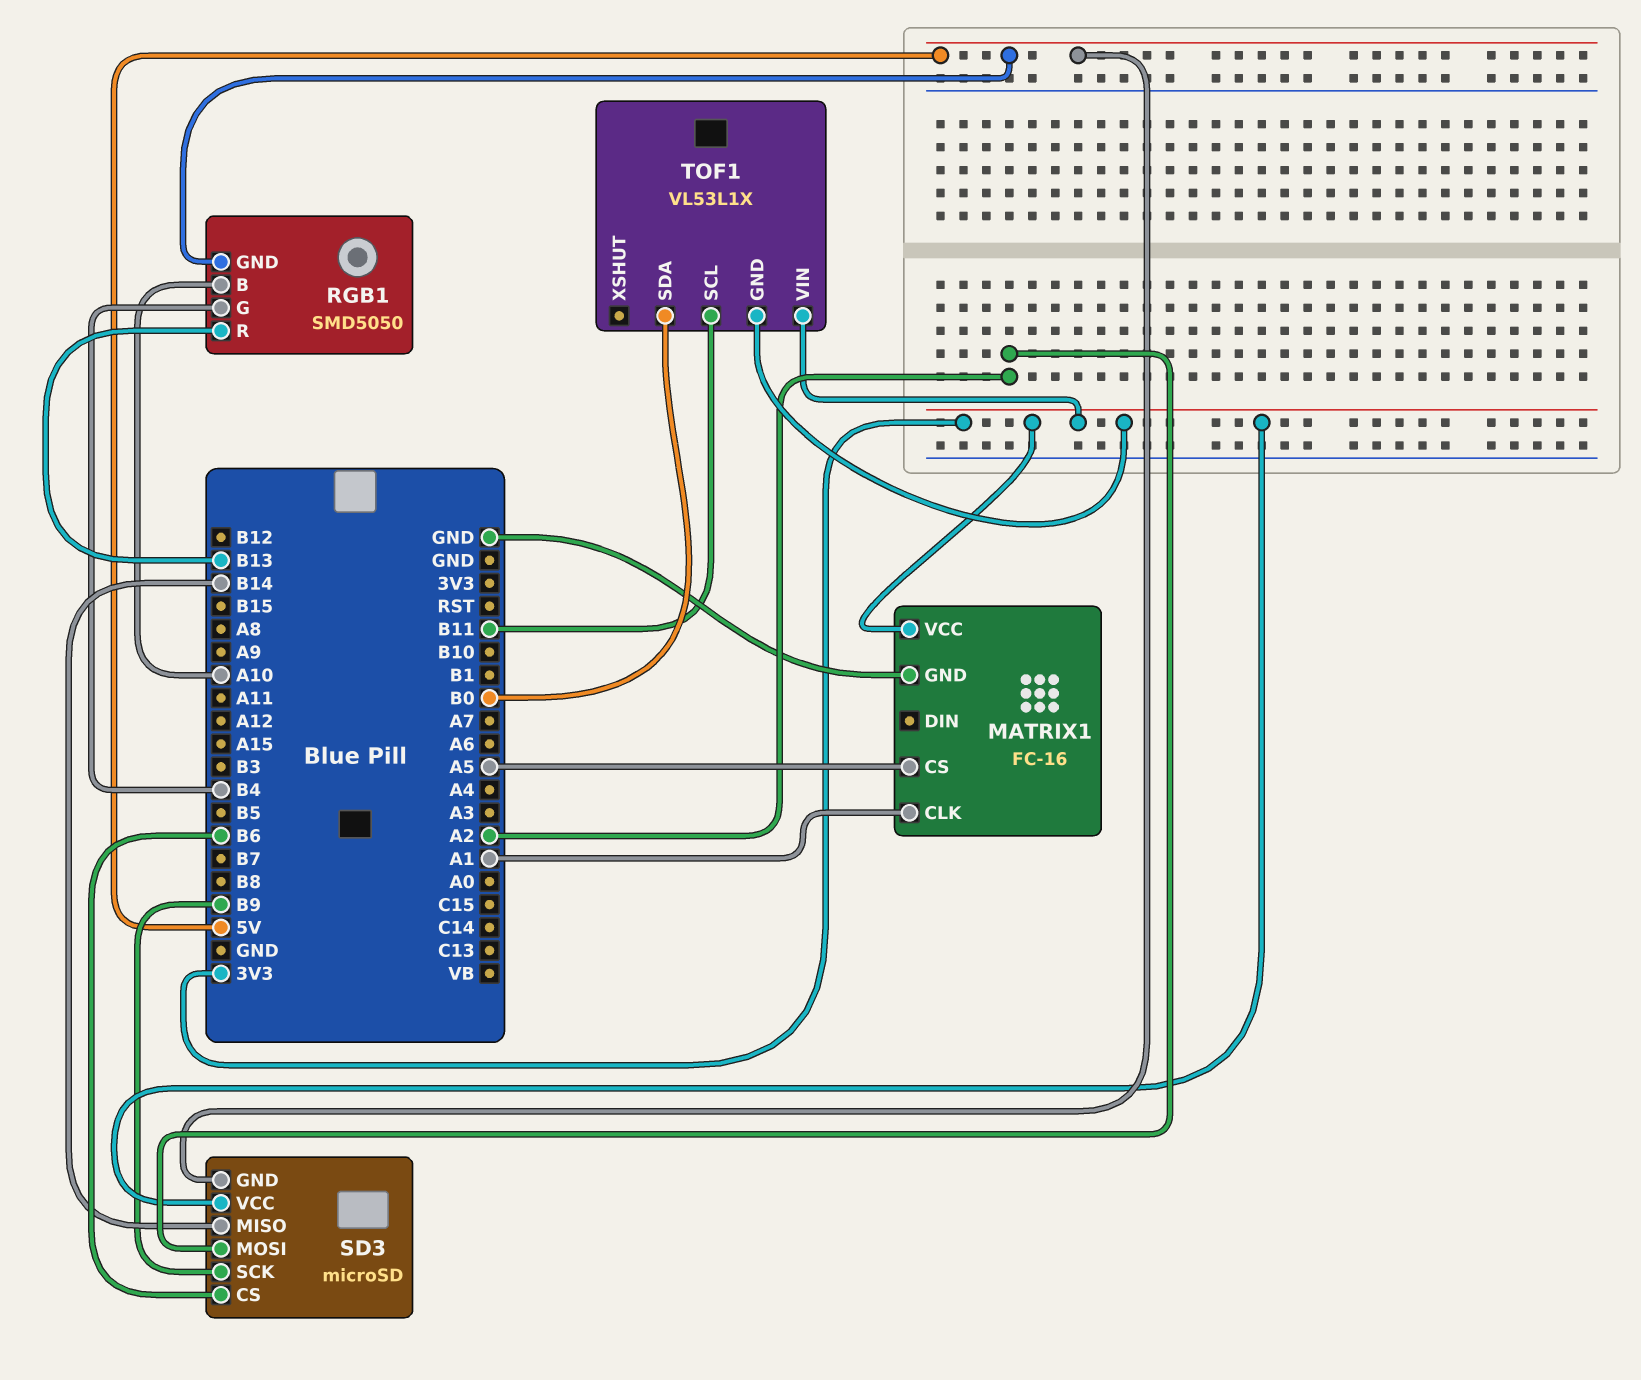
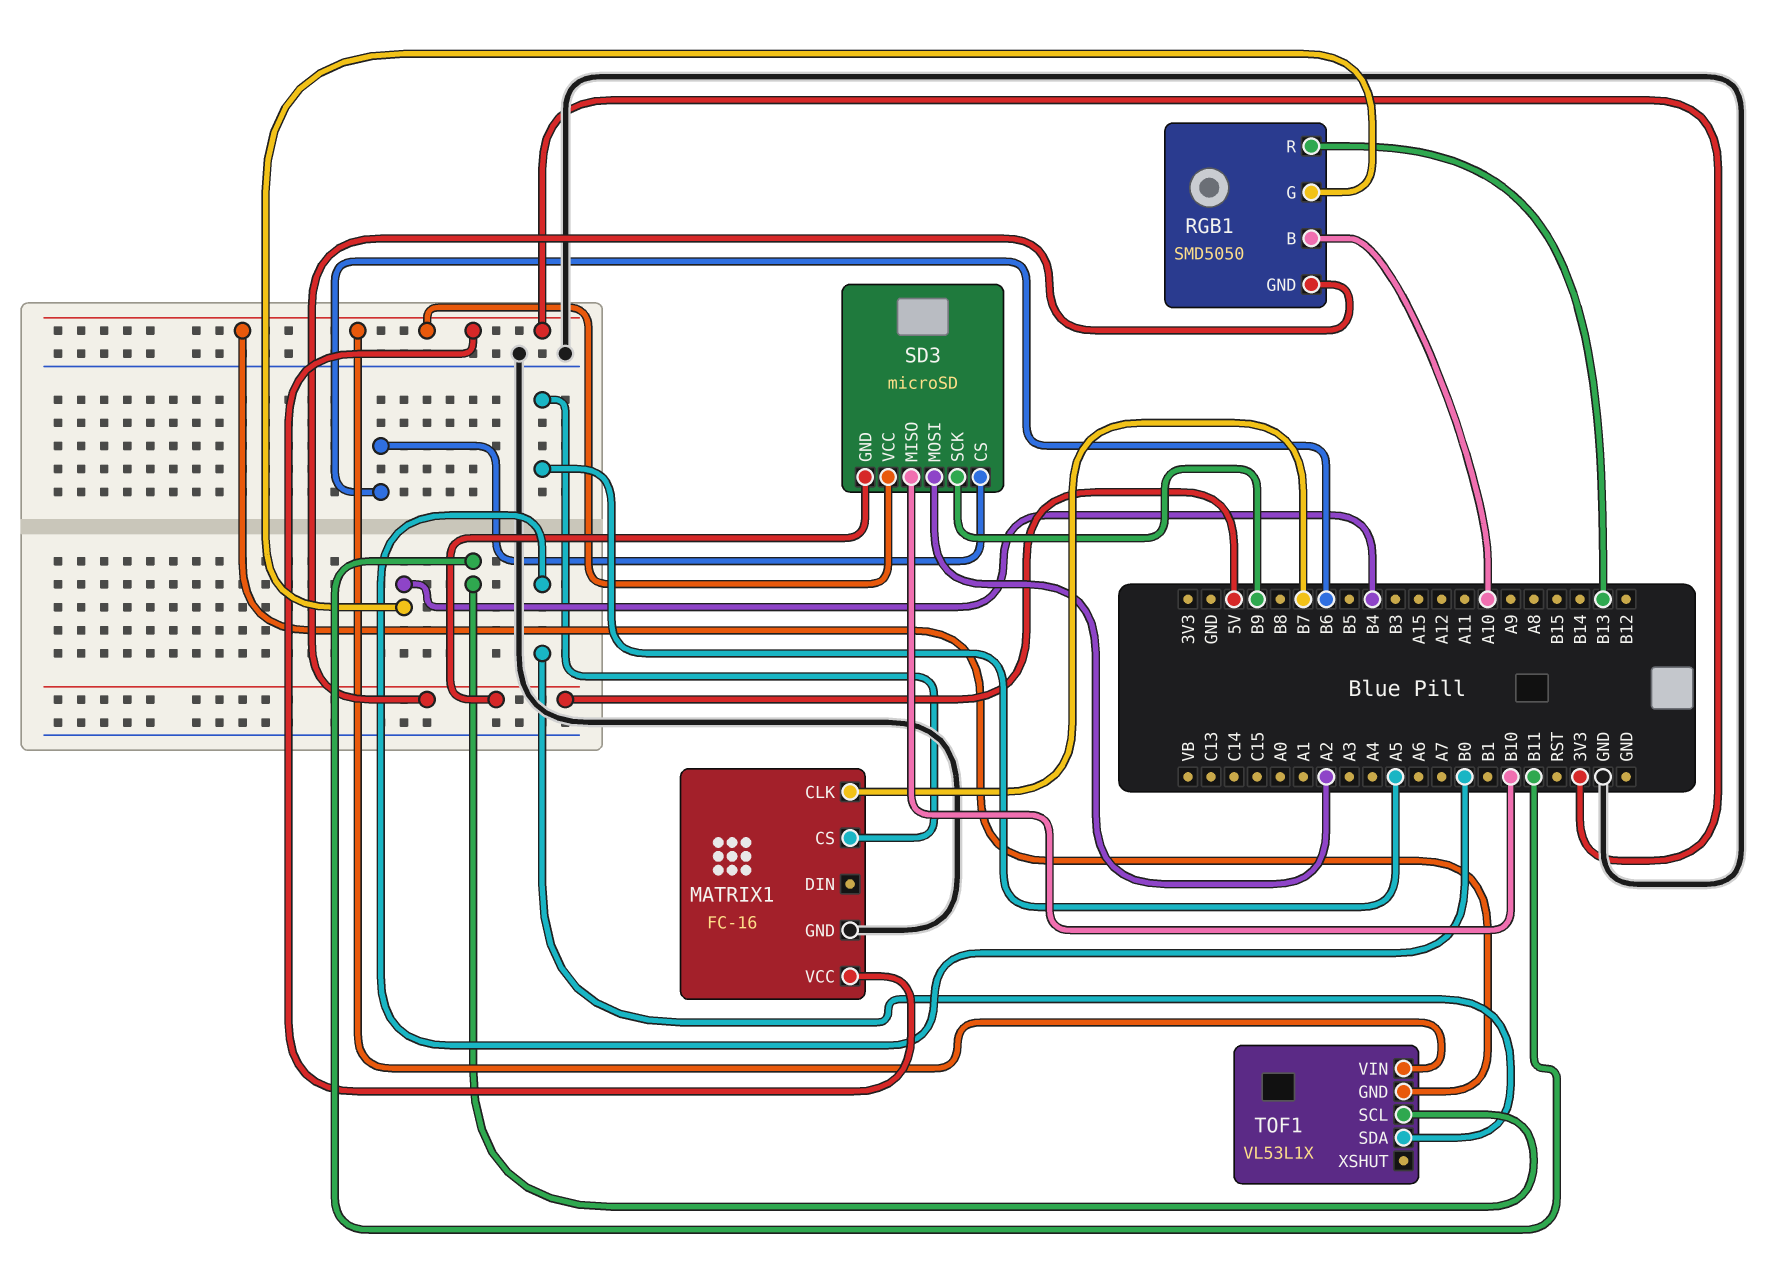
MATRIX1 pin CLK: A1 -> B7
SD3 pin MISO: B14 -> B10

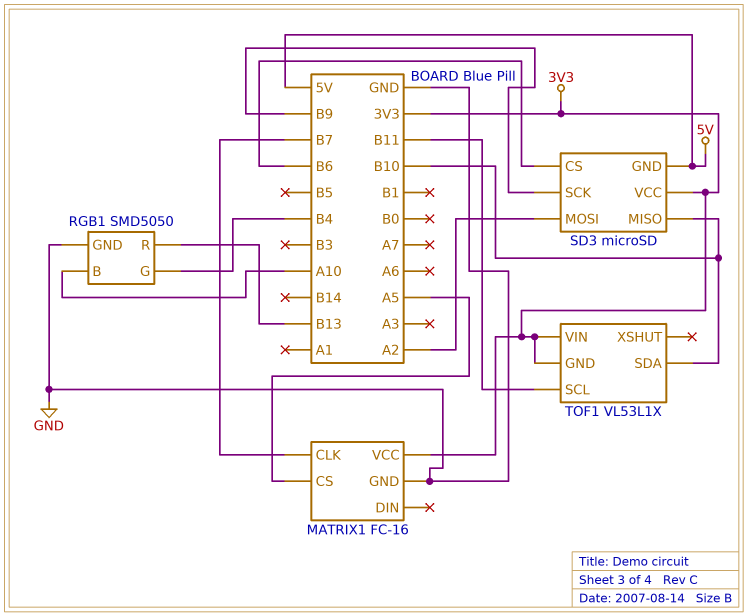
RGB1 pin GND: 5V -> GND
TOF1 pin SDA: B0 -> B10

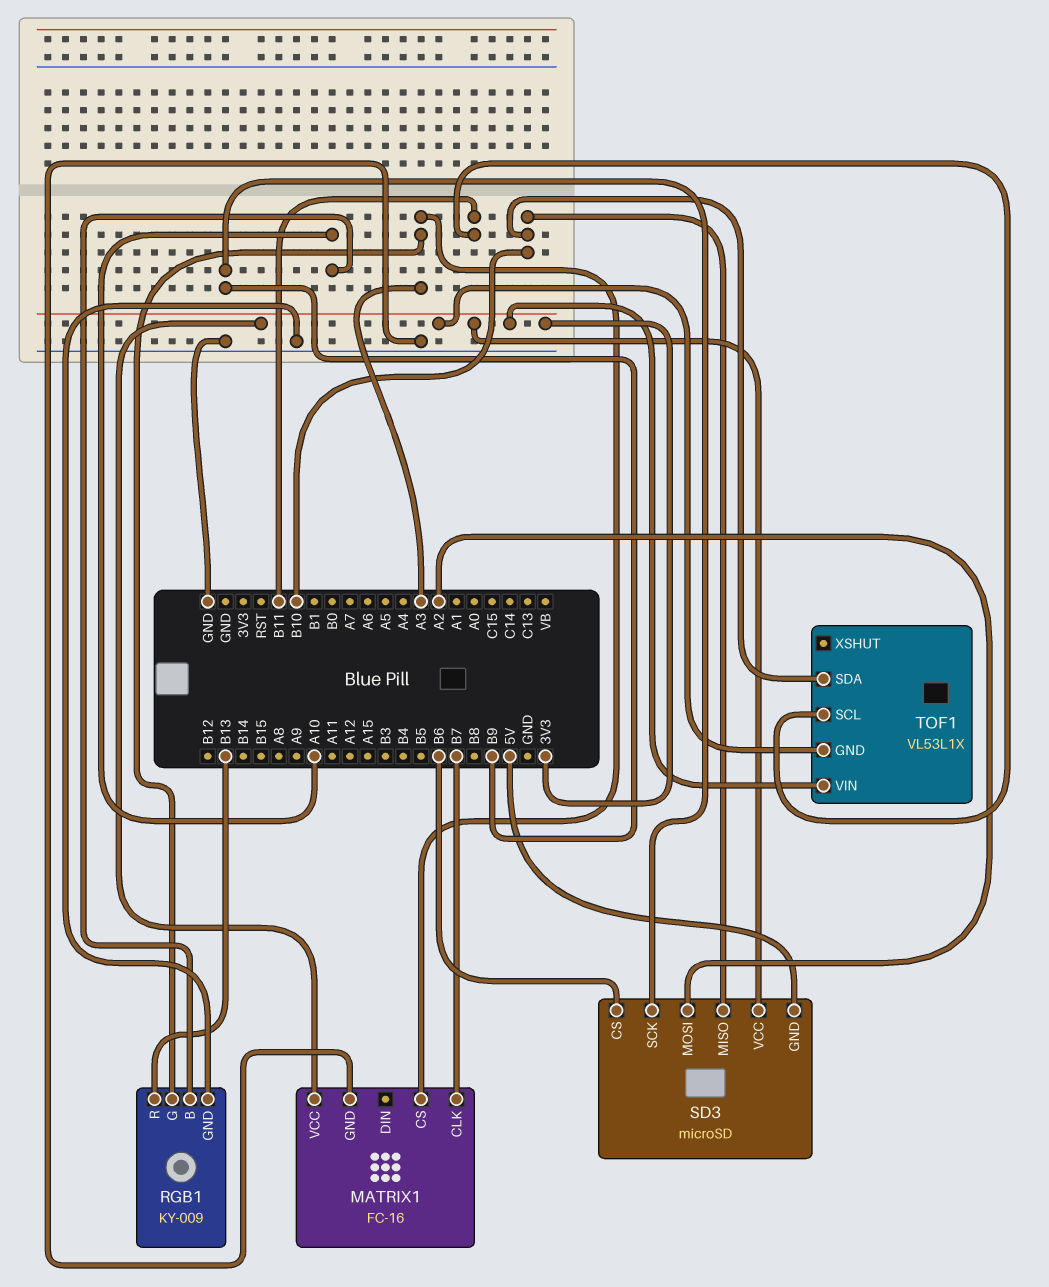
MATRIX1 pin CS: A5 -> A3
RGB1: SMD5050 -> KY-009
RGB1 pin G: B4 -> A3

